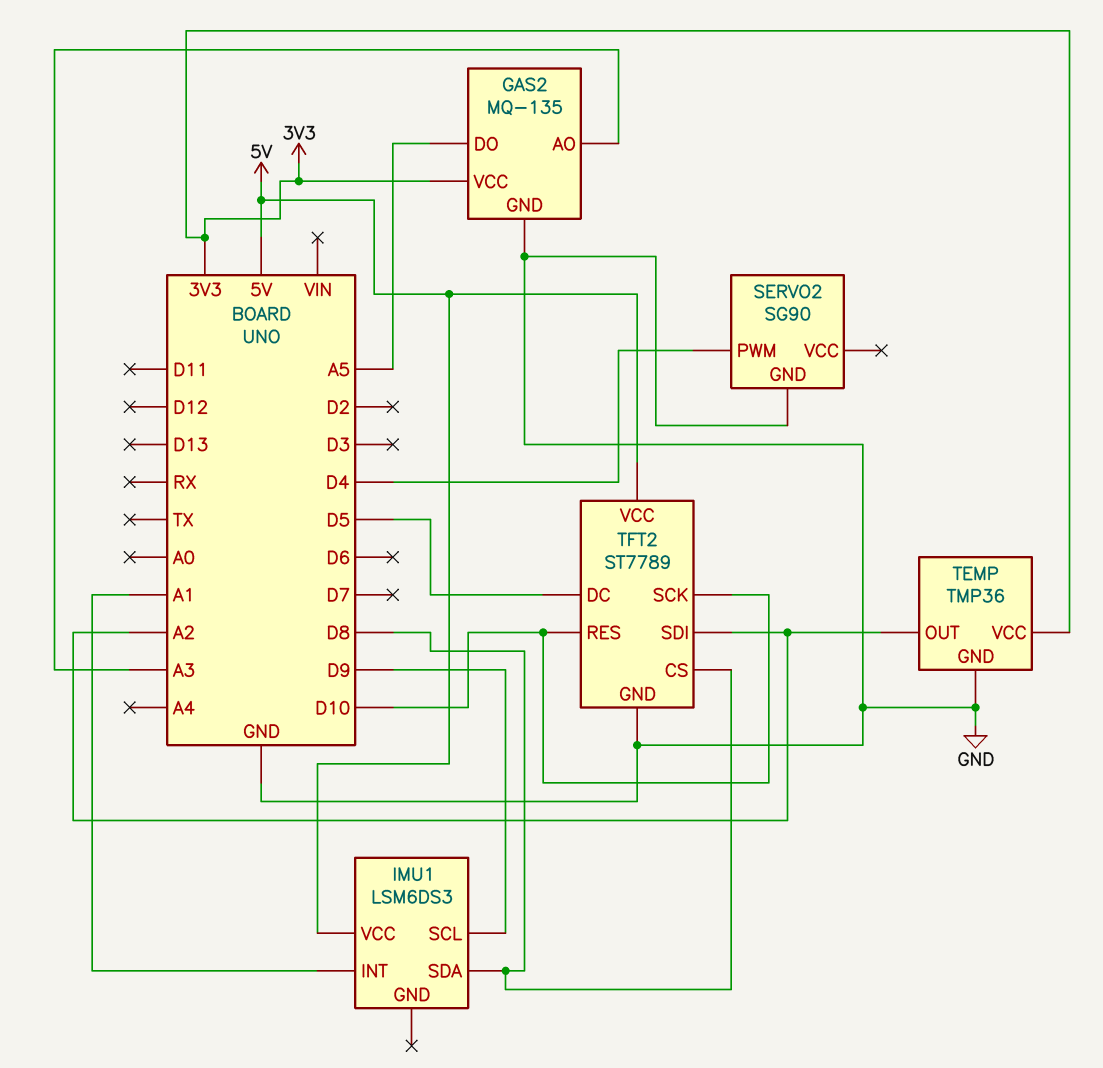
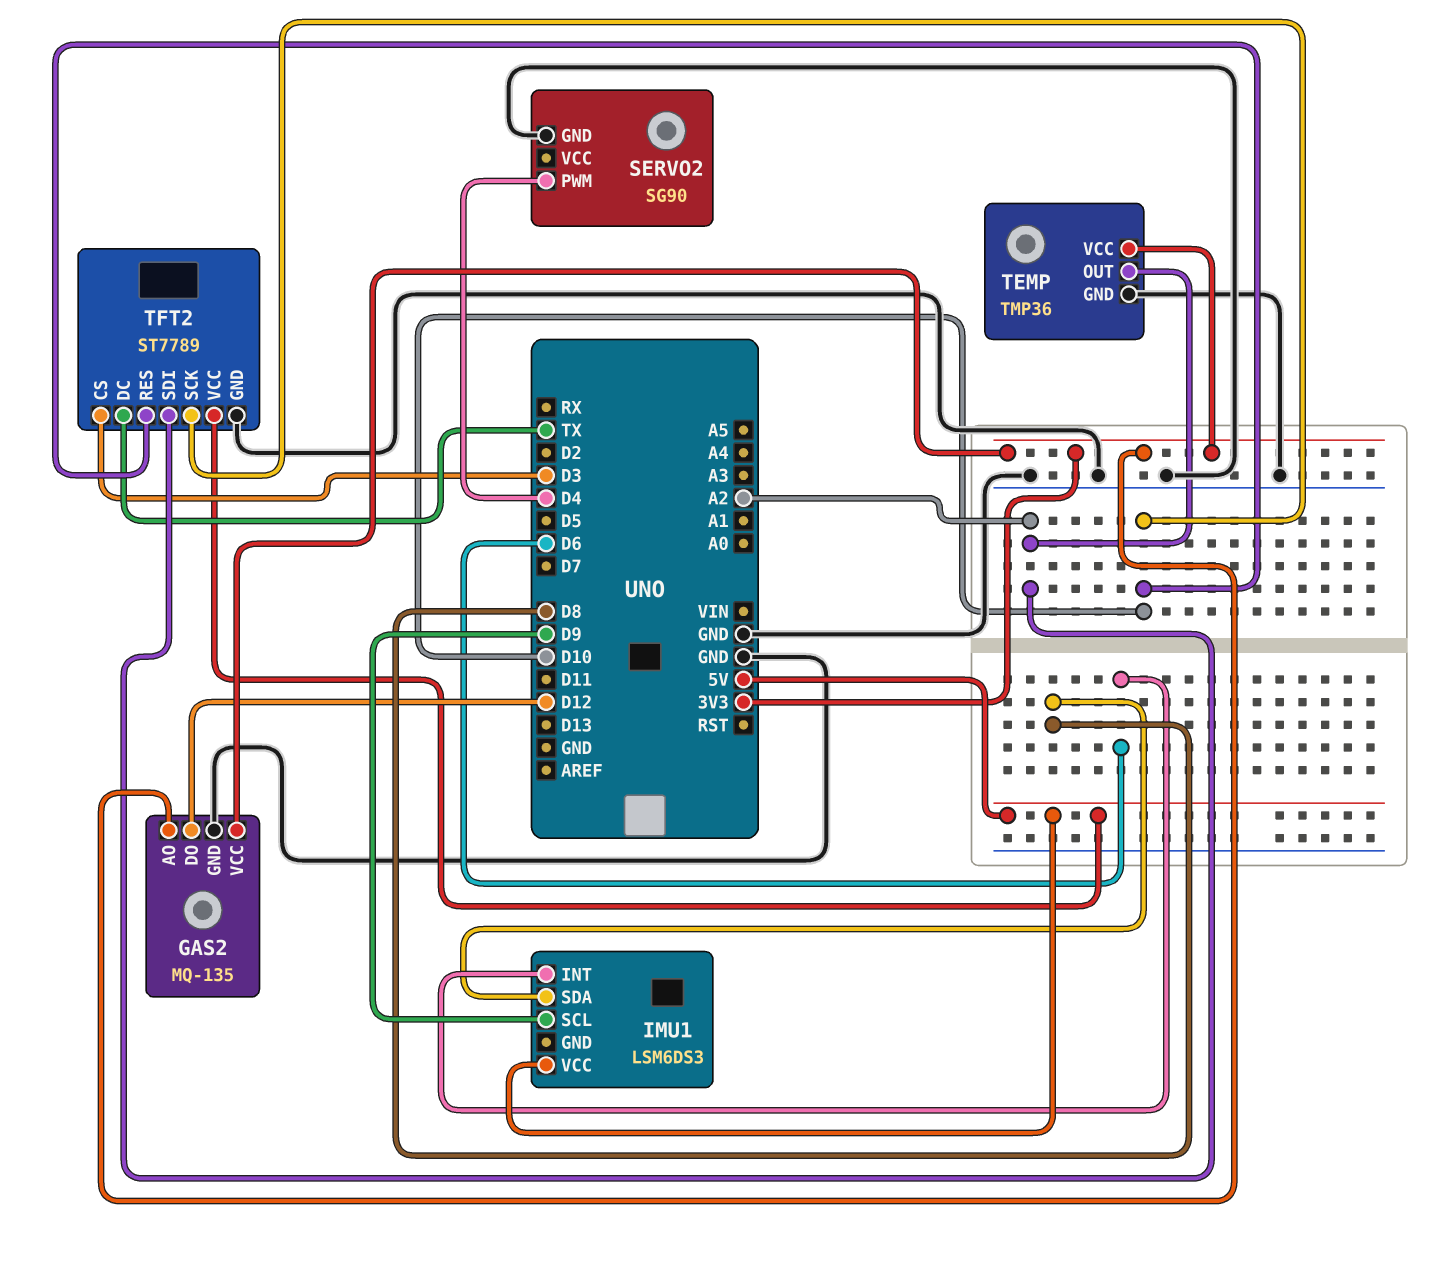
GAS2 pin AO: A3 -> 3V3
GAS2 pin DO: A5 -> D12
IMU1 pin INT: A1 -> D6
TFT2 pin CS: D8 -> D3
TFT2 pin DC: D5 -> TX

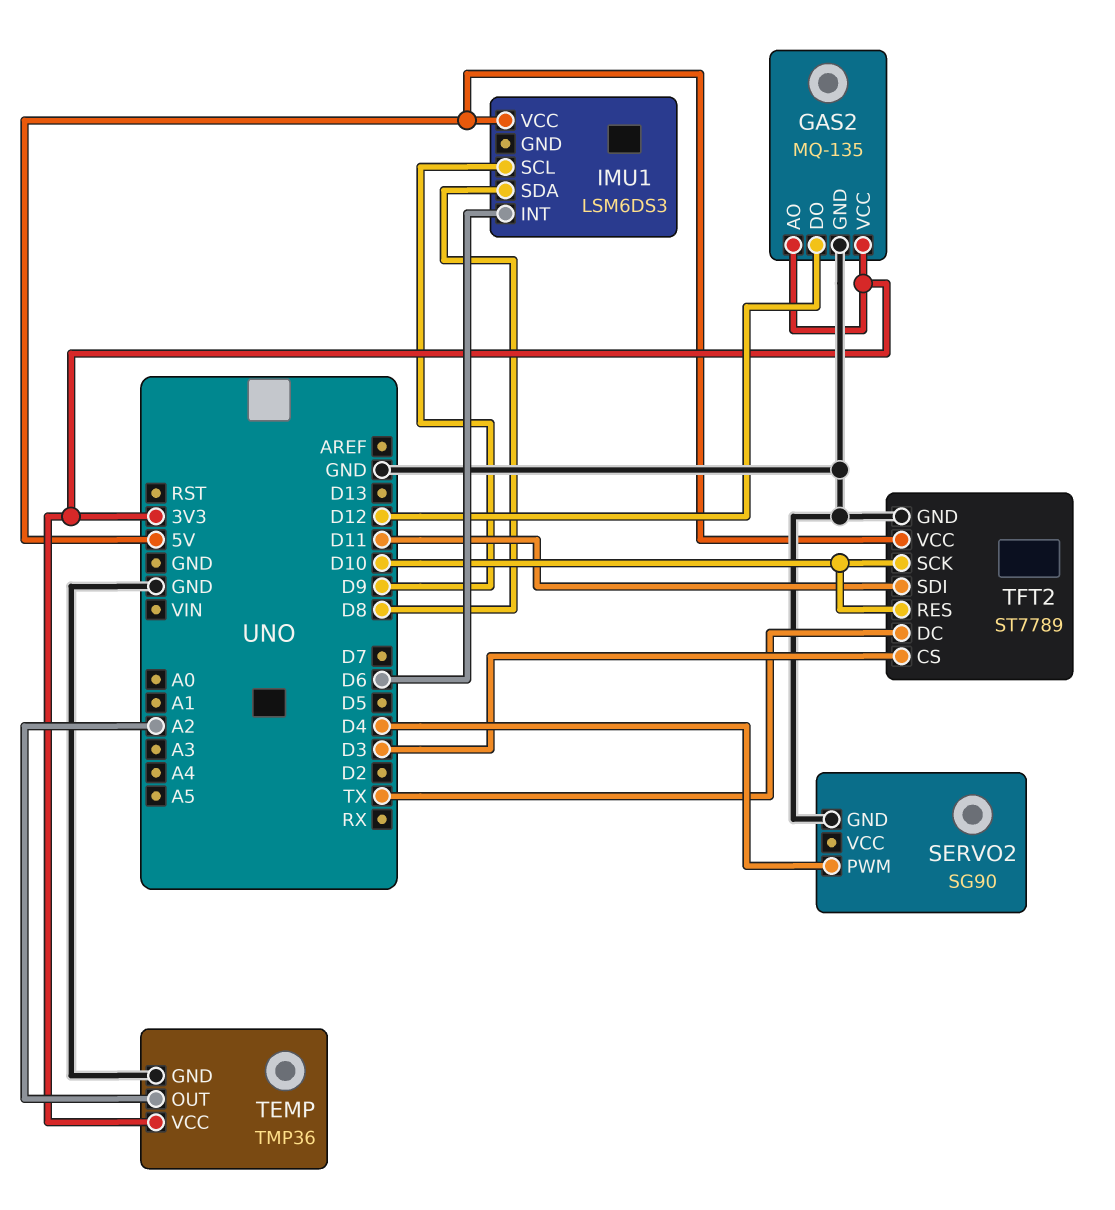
TFT2 pin SDI: A2 -> D11

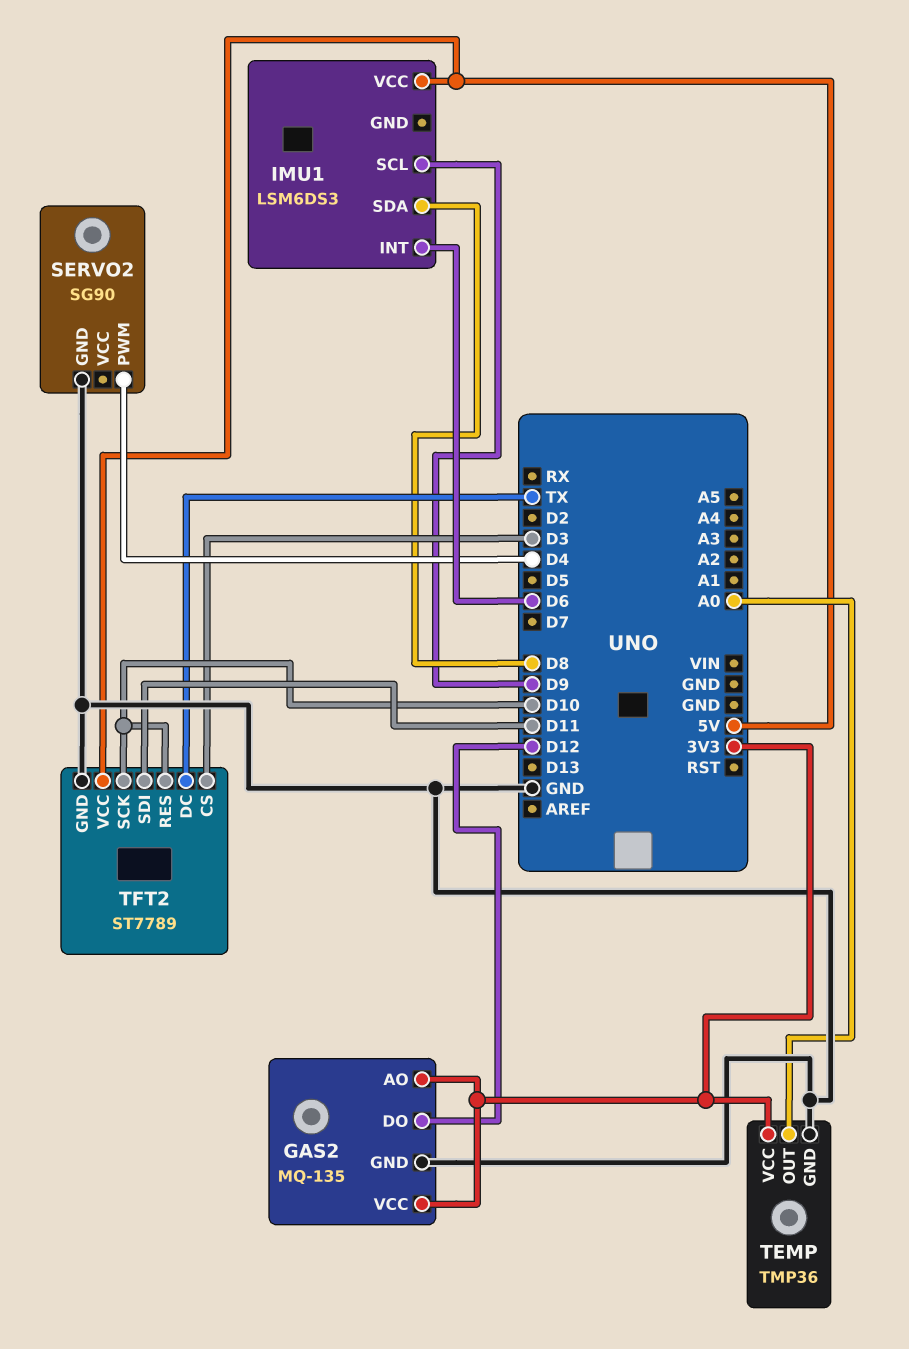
TEMP pin OUT: A2 -> A0

